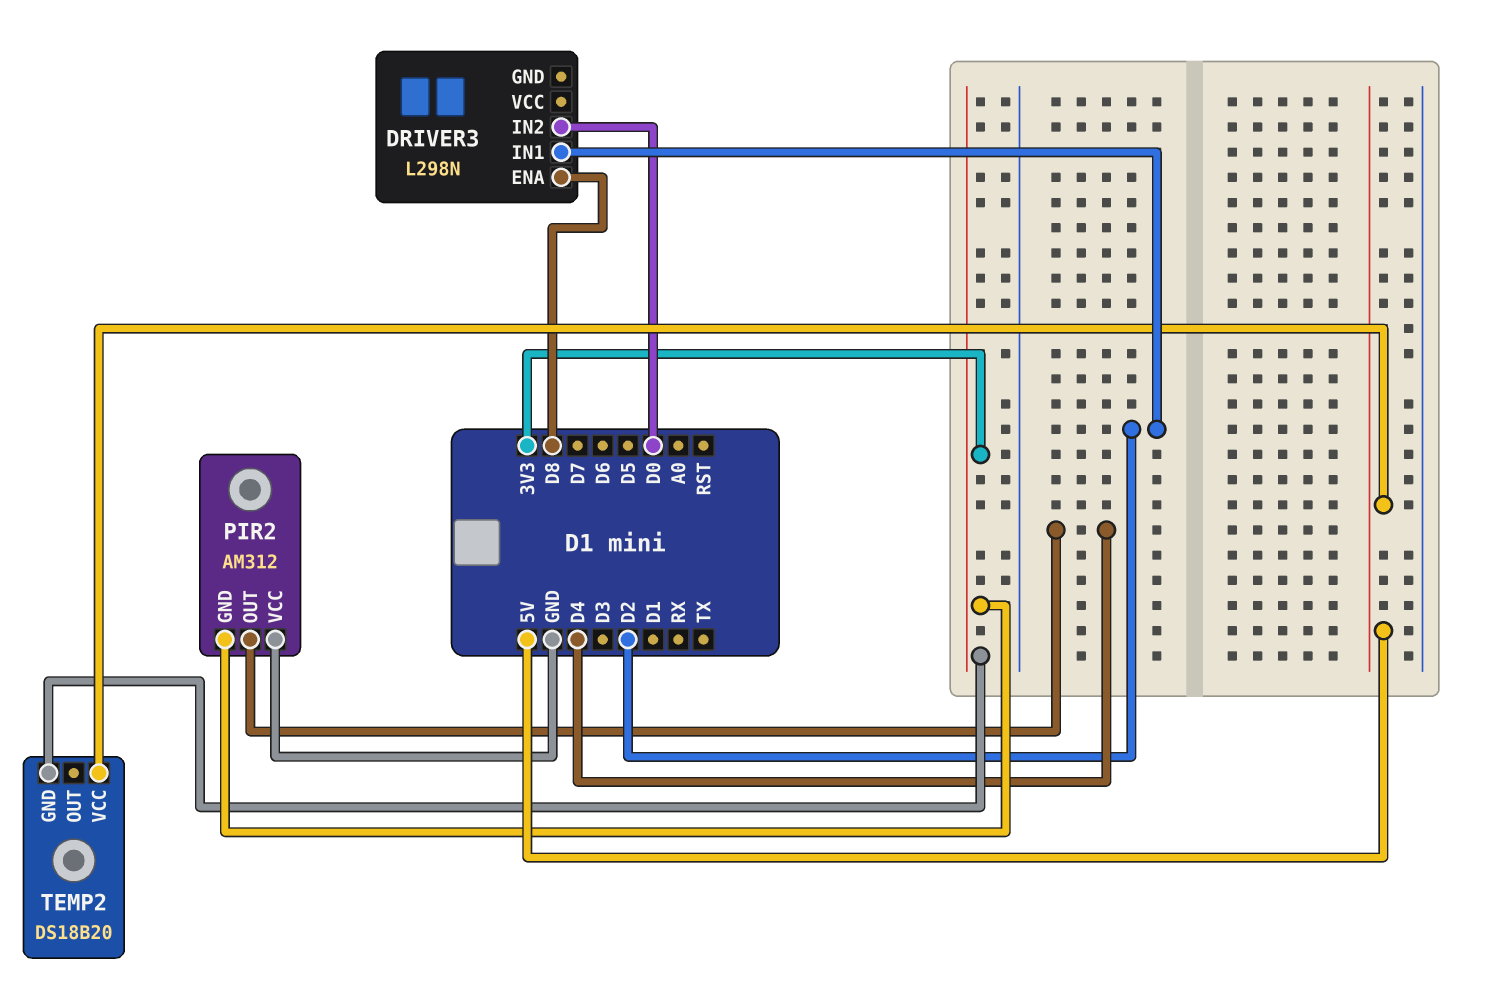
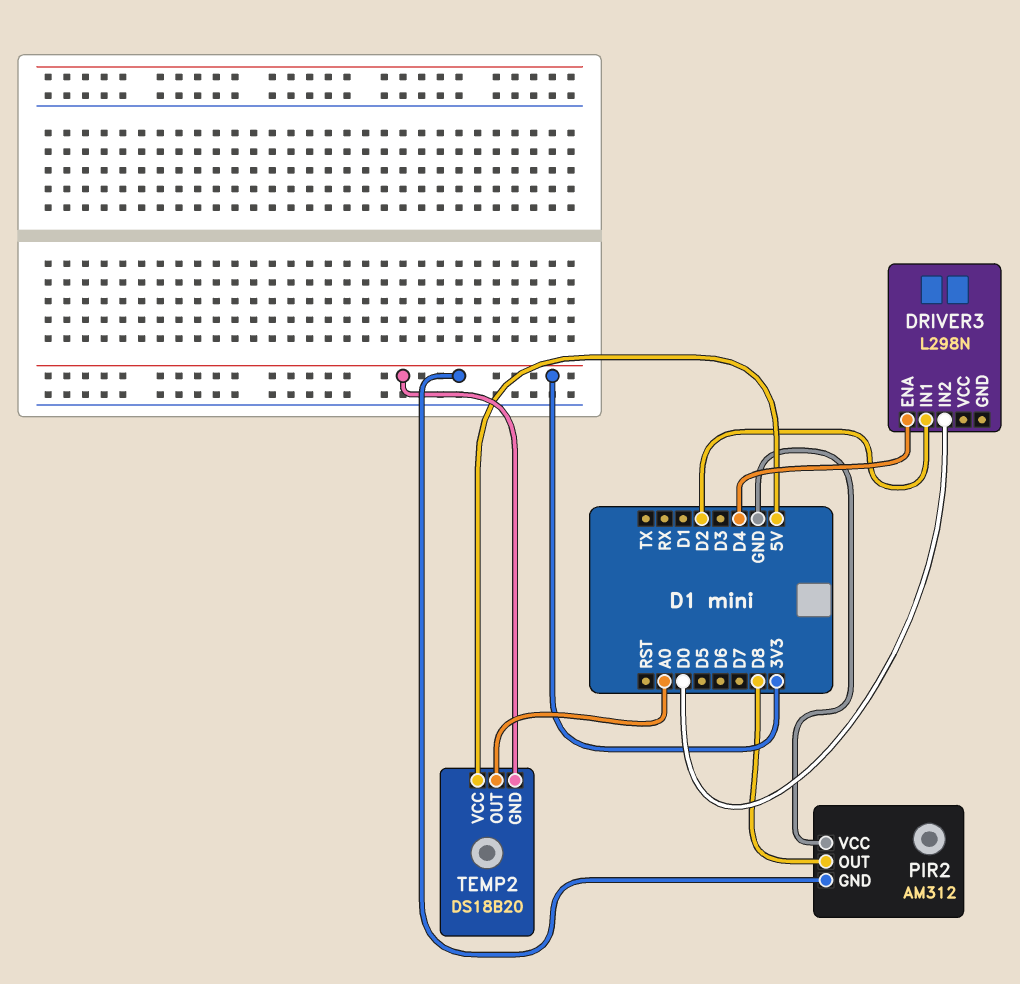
DRIVER3 pin ENA: D8 -> D4
PIR2 pin OUT: D4 -> D8
TEMP2 pin OUT: none -> A0

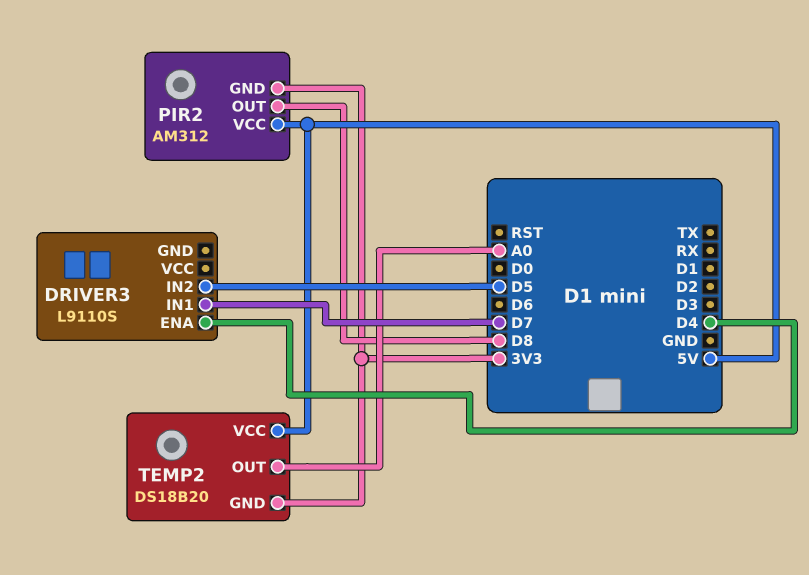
DRIVER3: L298N -> L9110S
DRIVER3 pin IN1: D2 -> D7
DRIVER3 pin IN2: D0 -> D5
PIR2 pin VCC: GND -> 5V

